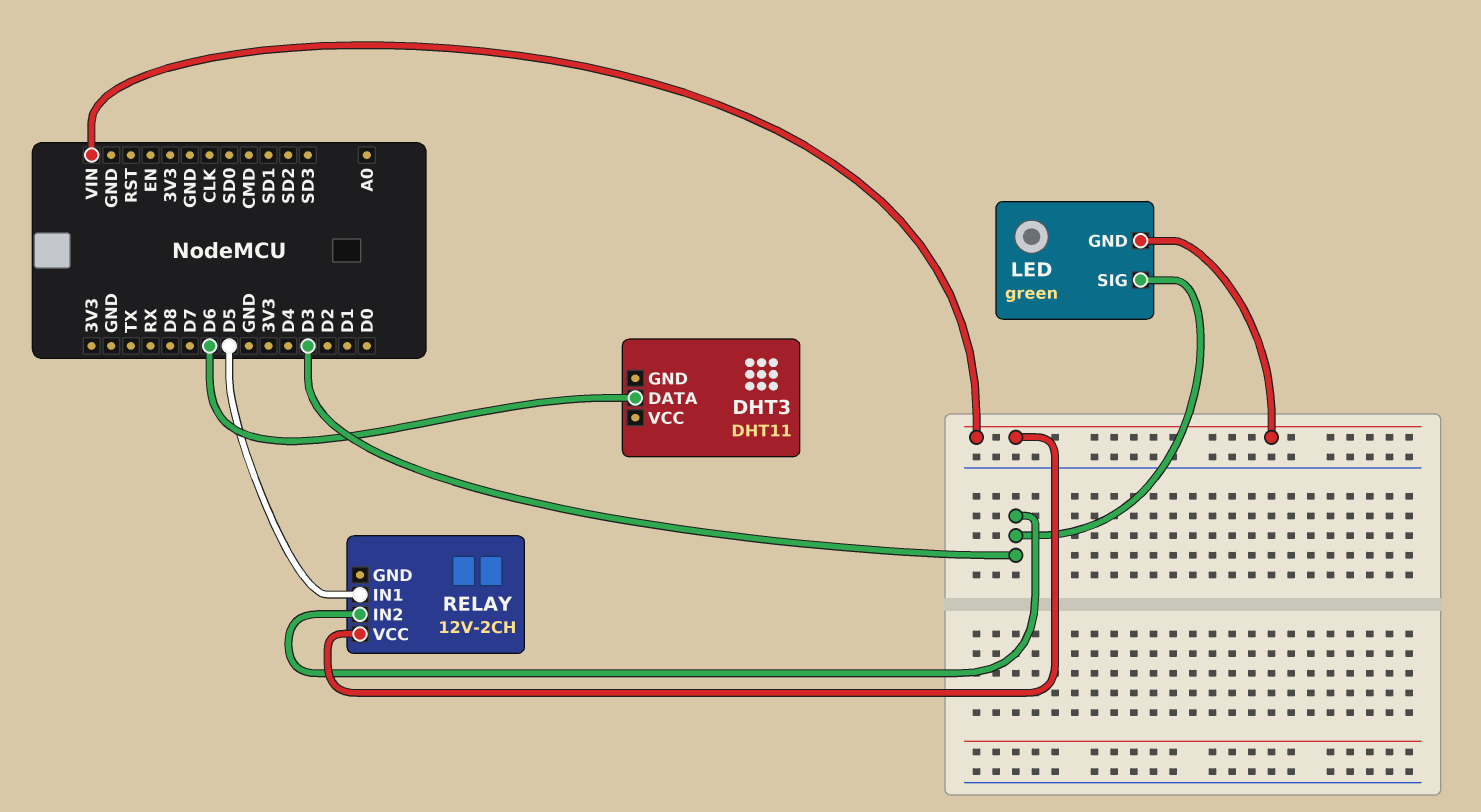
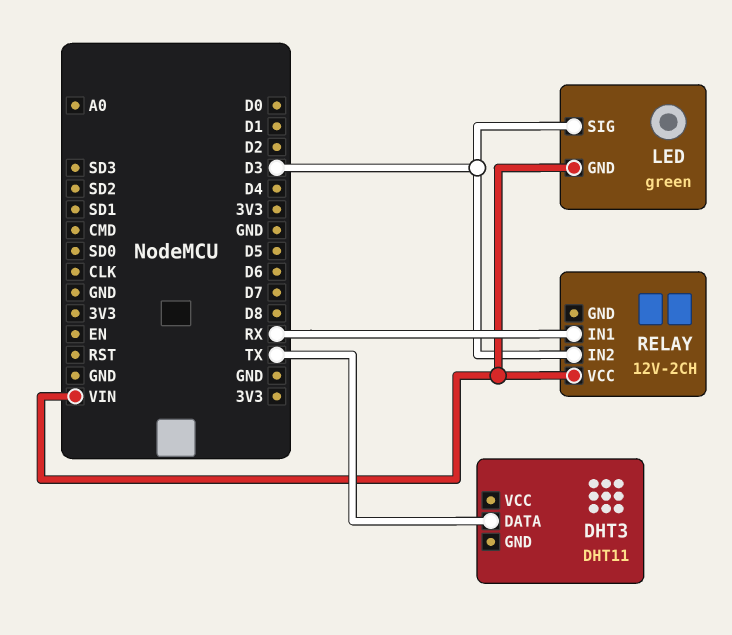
DHT3 pin DATA: D6 -> TX
RELAY pin IN1: D5 -> RX

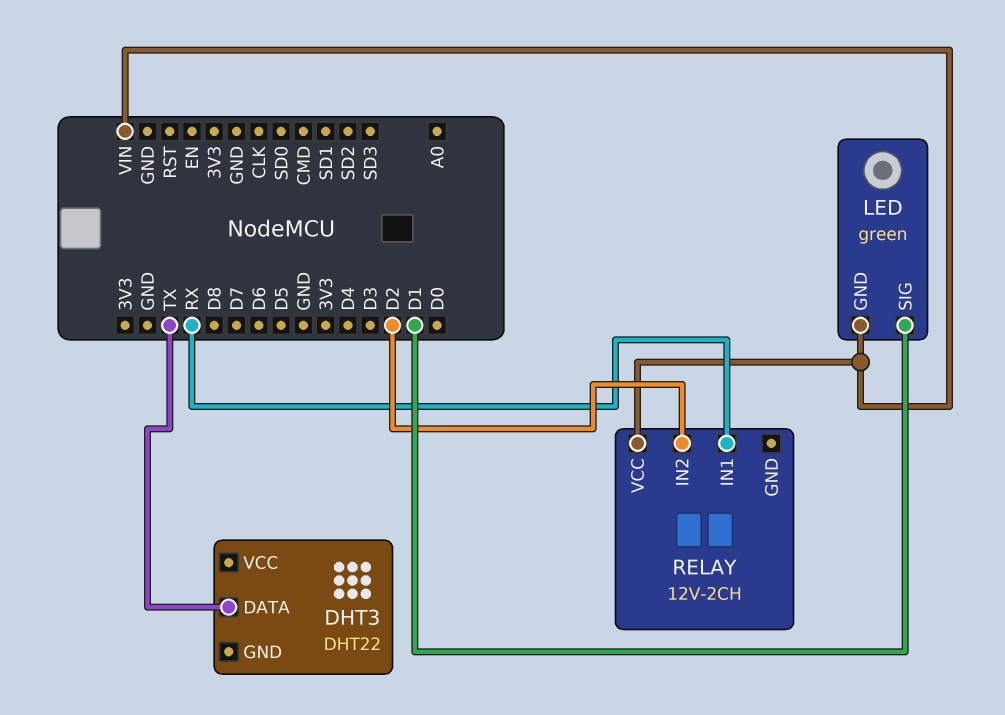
DHT3: DHT11 -> DHT22
LED pin SIG: D3 -> D1
RELAY pin IN2: D3 -> D2

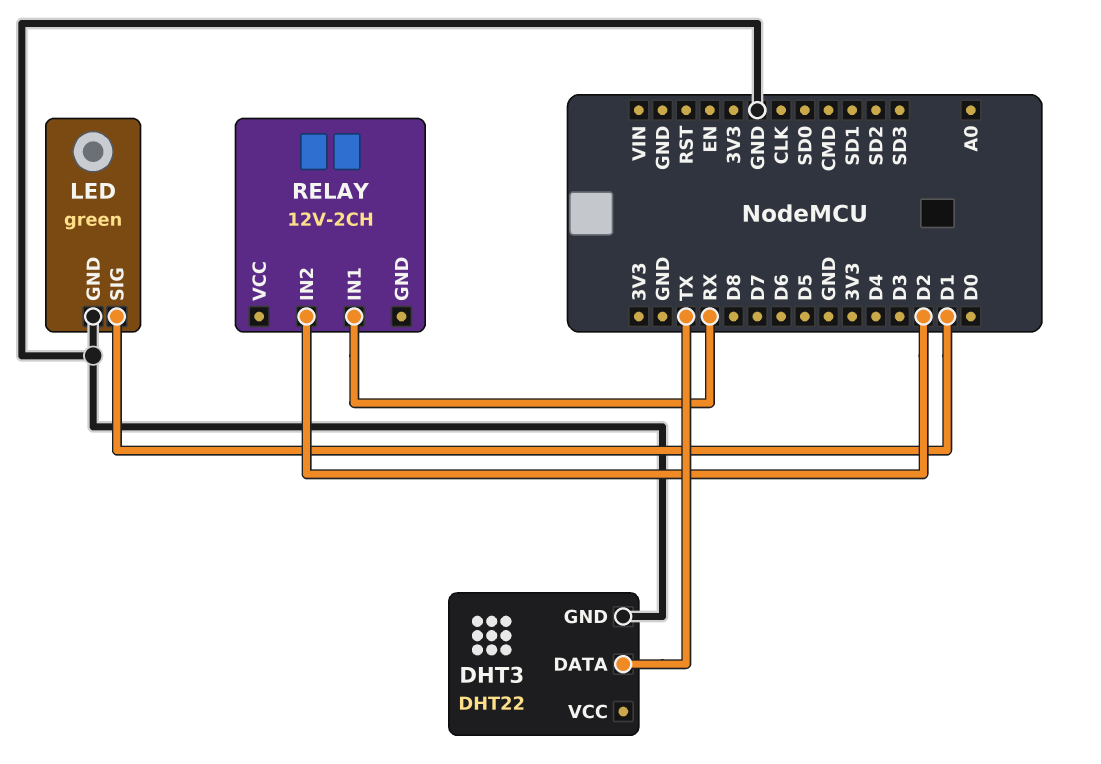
DHT3 pin GND: none -> GND
LED pin GND: VIN -> GND
RELAY pin VCC: VIN -> none

